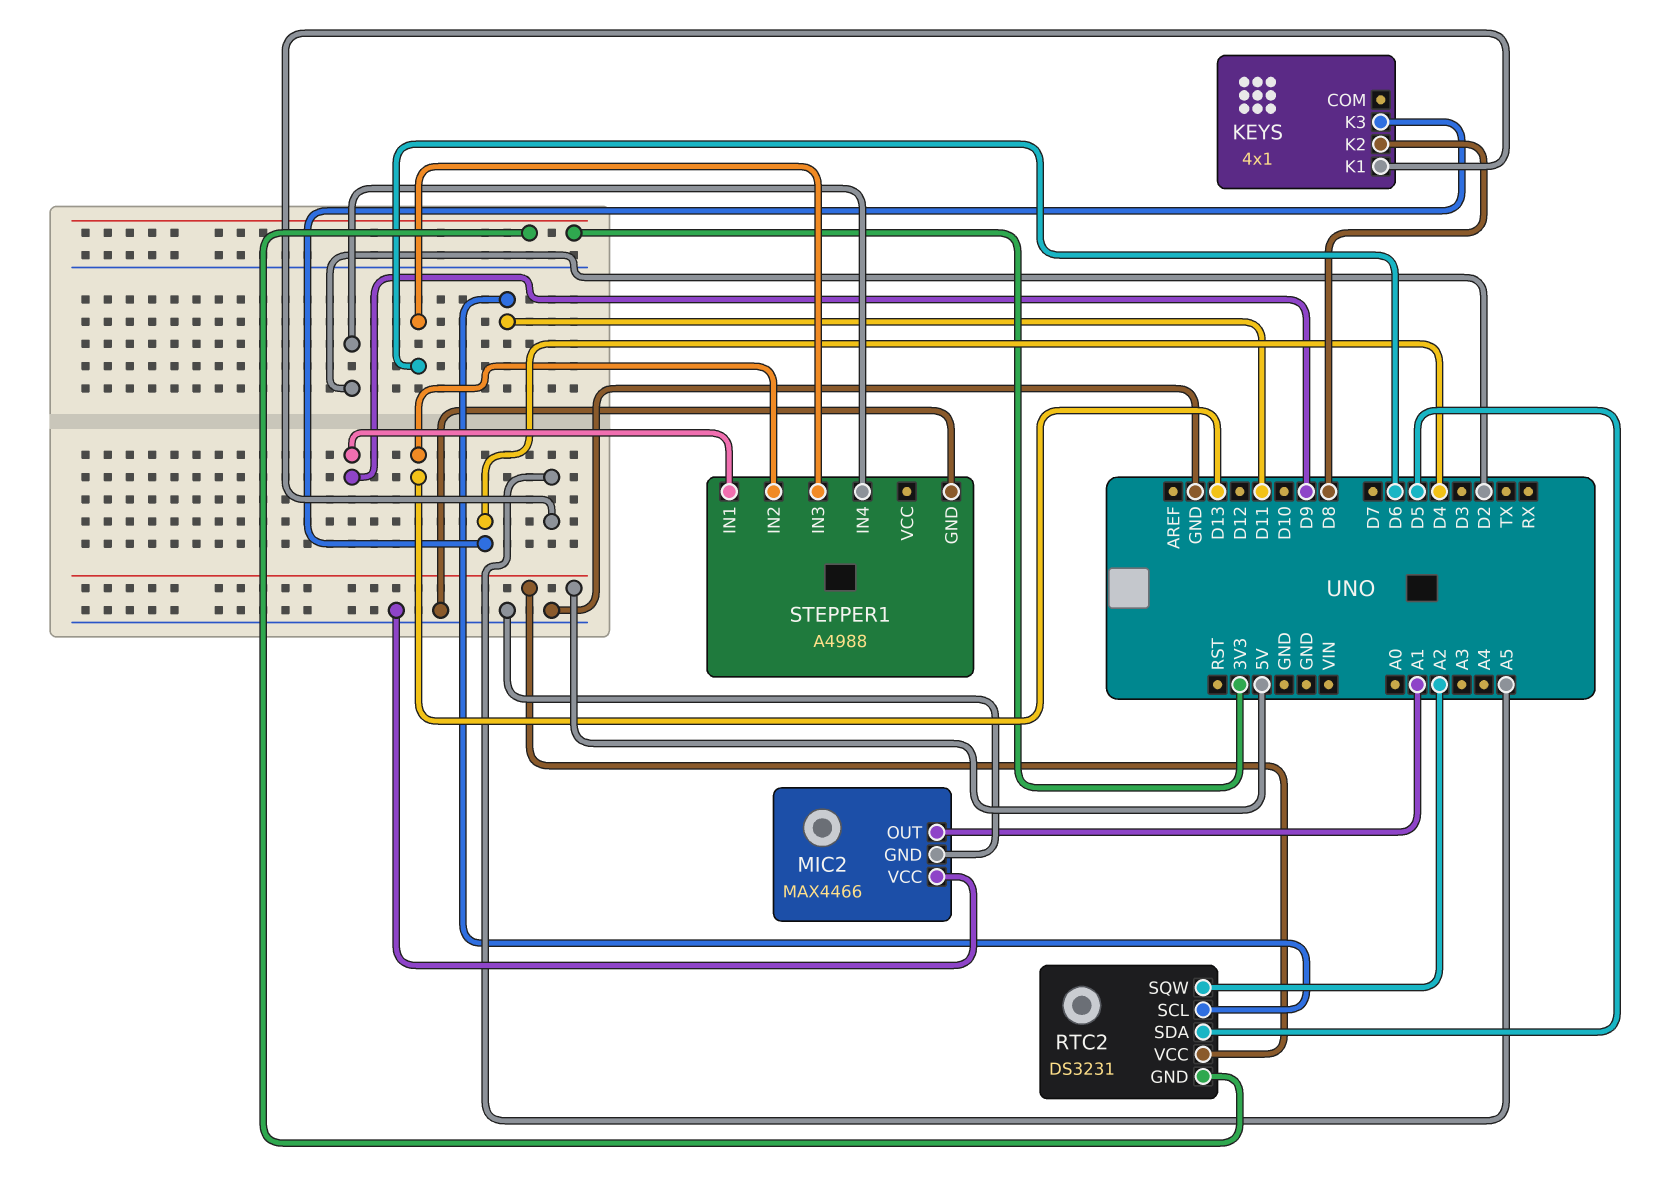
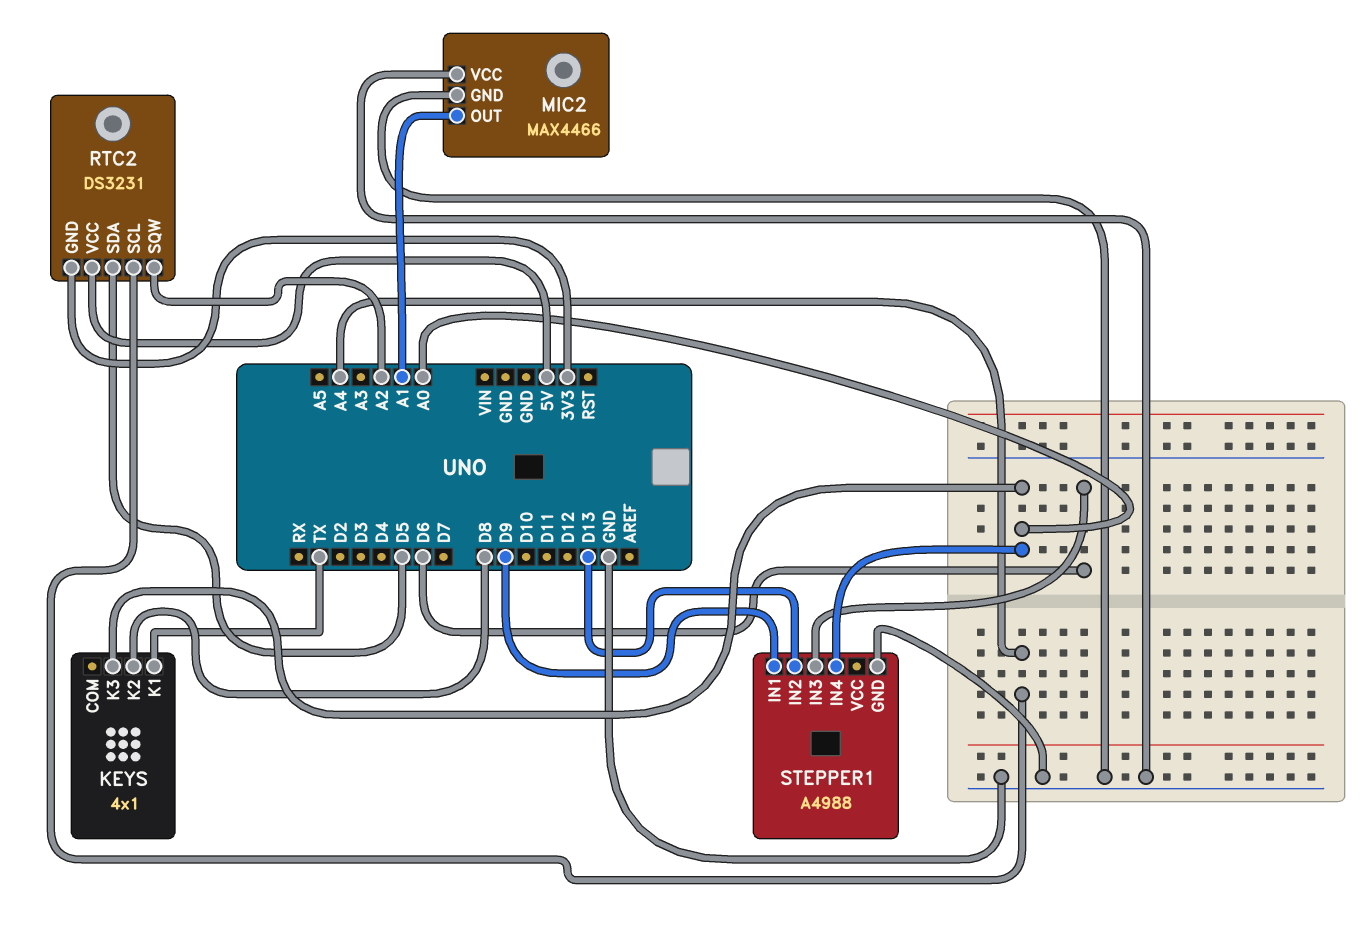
KEYS pin K1: A5 -> TX
KEYS pin K3: D4 -> A0
RTC2 pin SCL: D11 -> A4
STEPPER1 pin IN4: D2 -> A0

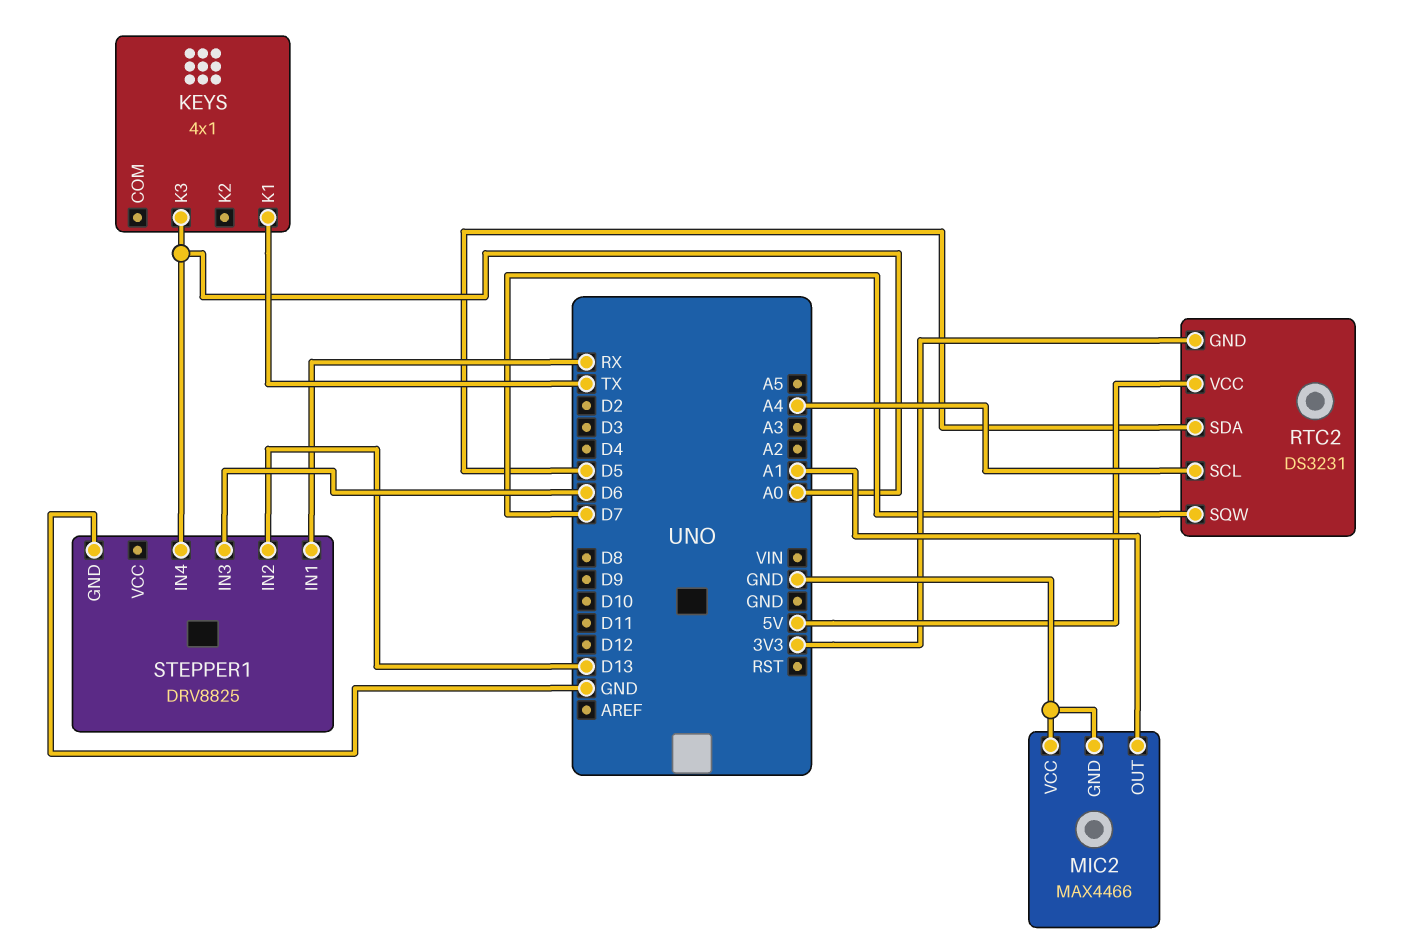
KEYS pin K2: D8 -> none
RTC2 pin SQW: A2 -> D7
STEPPER1: A4988 -> DRV8825
STEPPER1 pin IN1: D9 -> RX

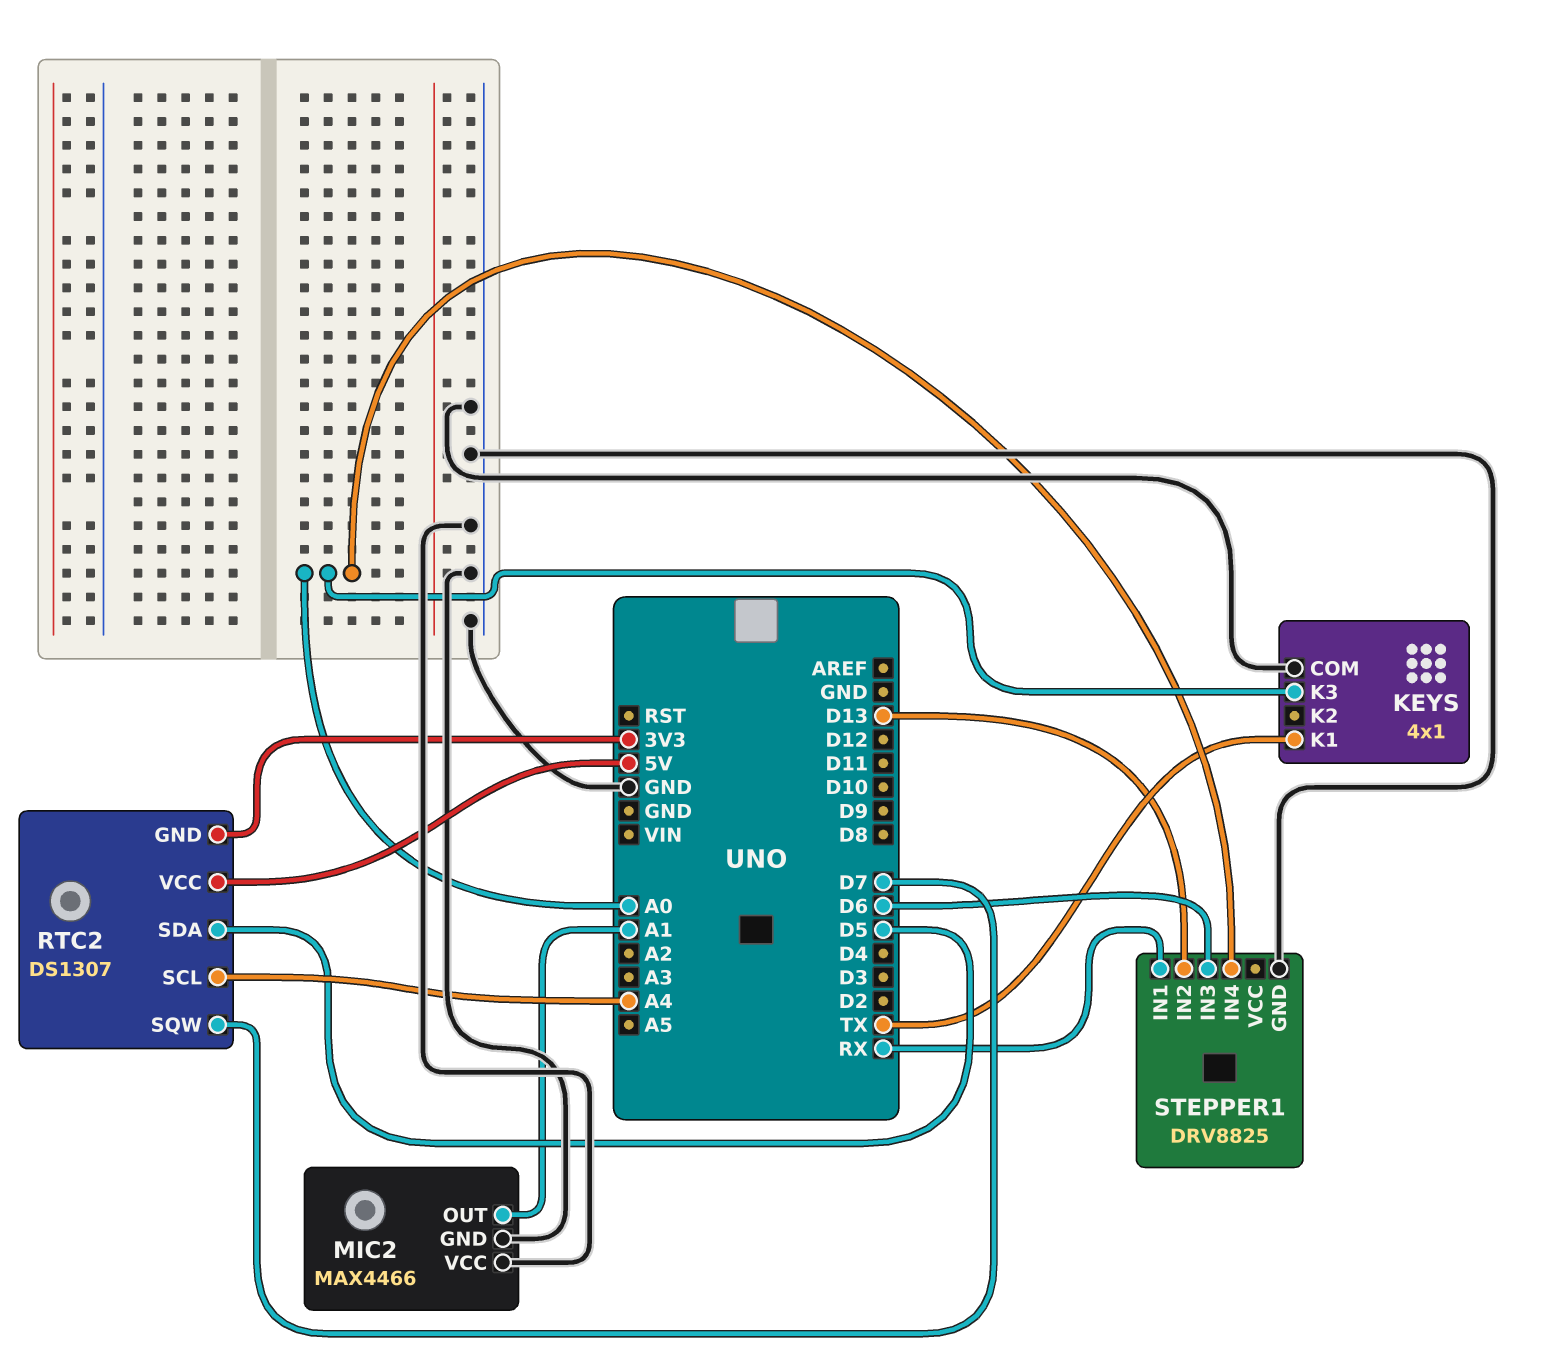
KEYS pin COM: none -> GND
RTC2: DS3231 -> DS1307

